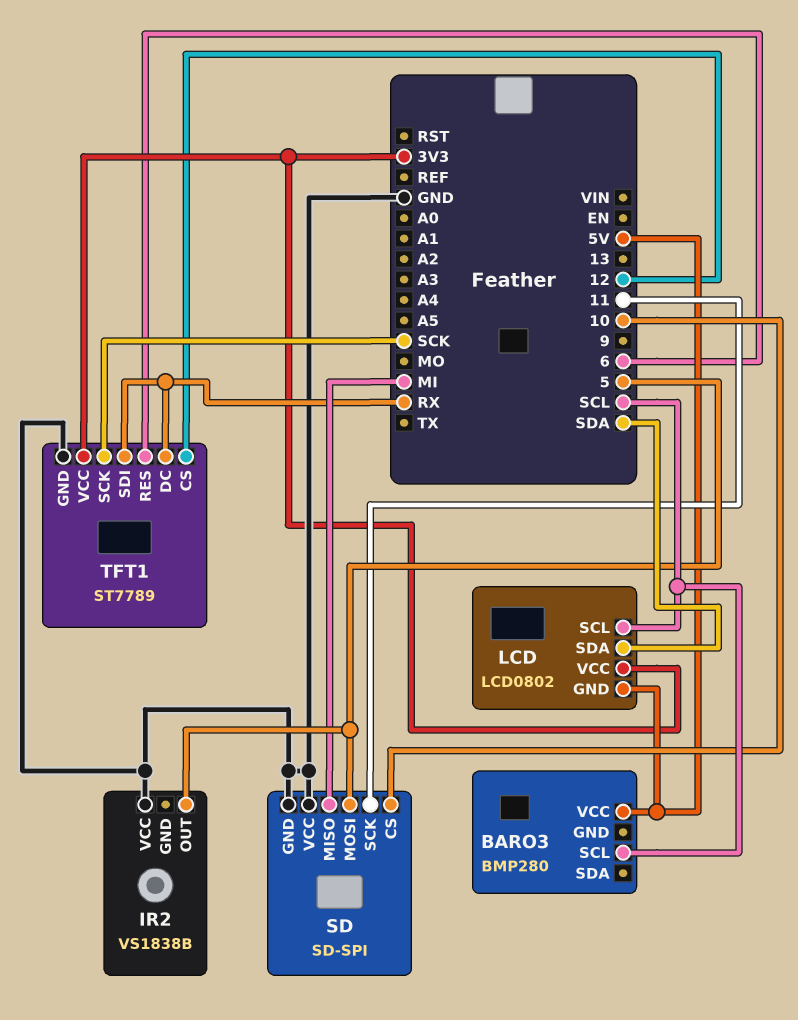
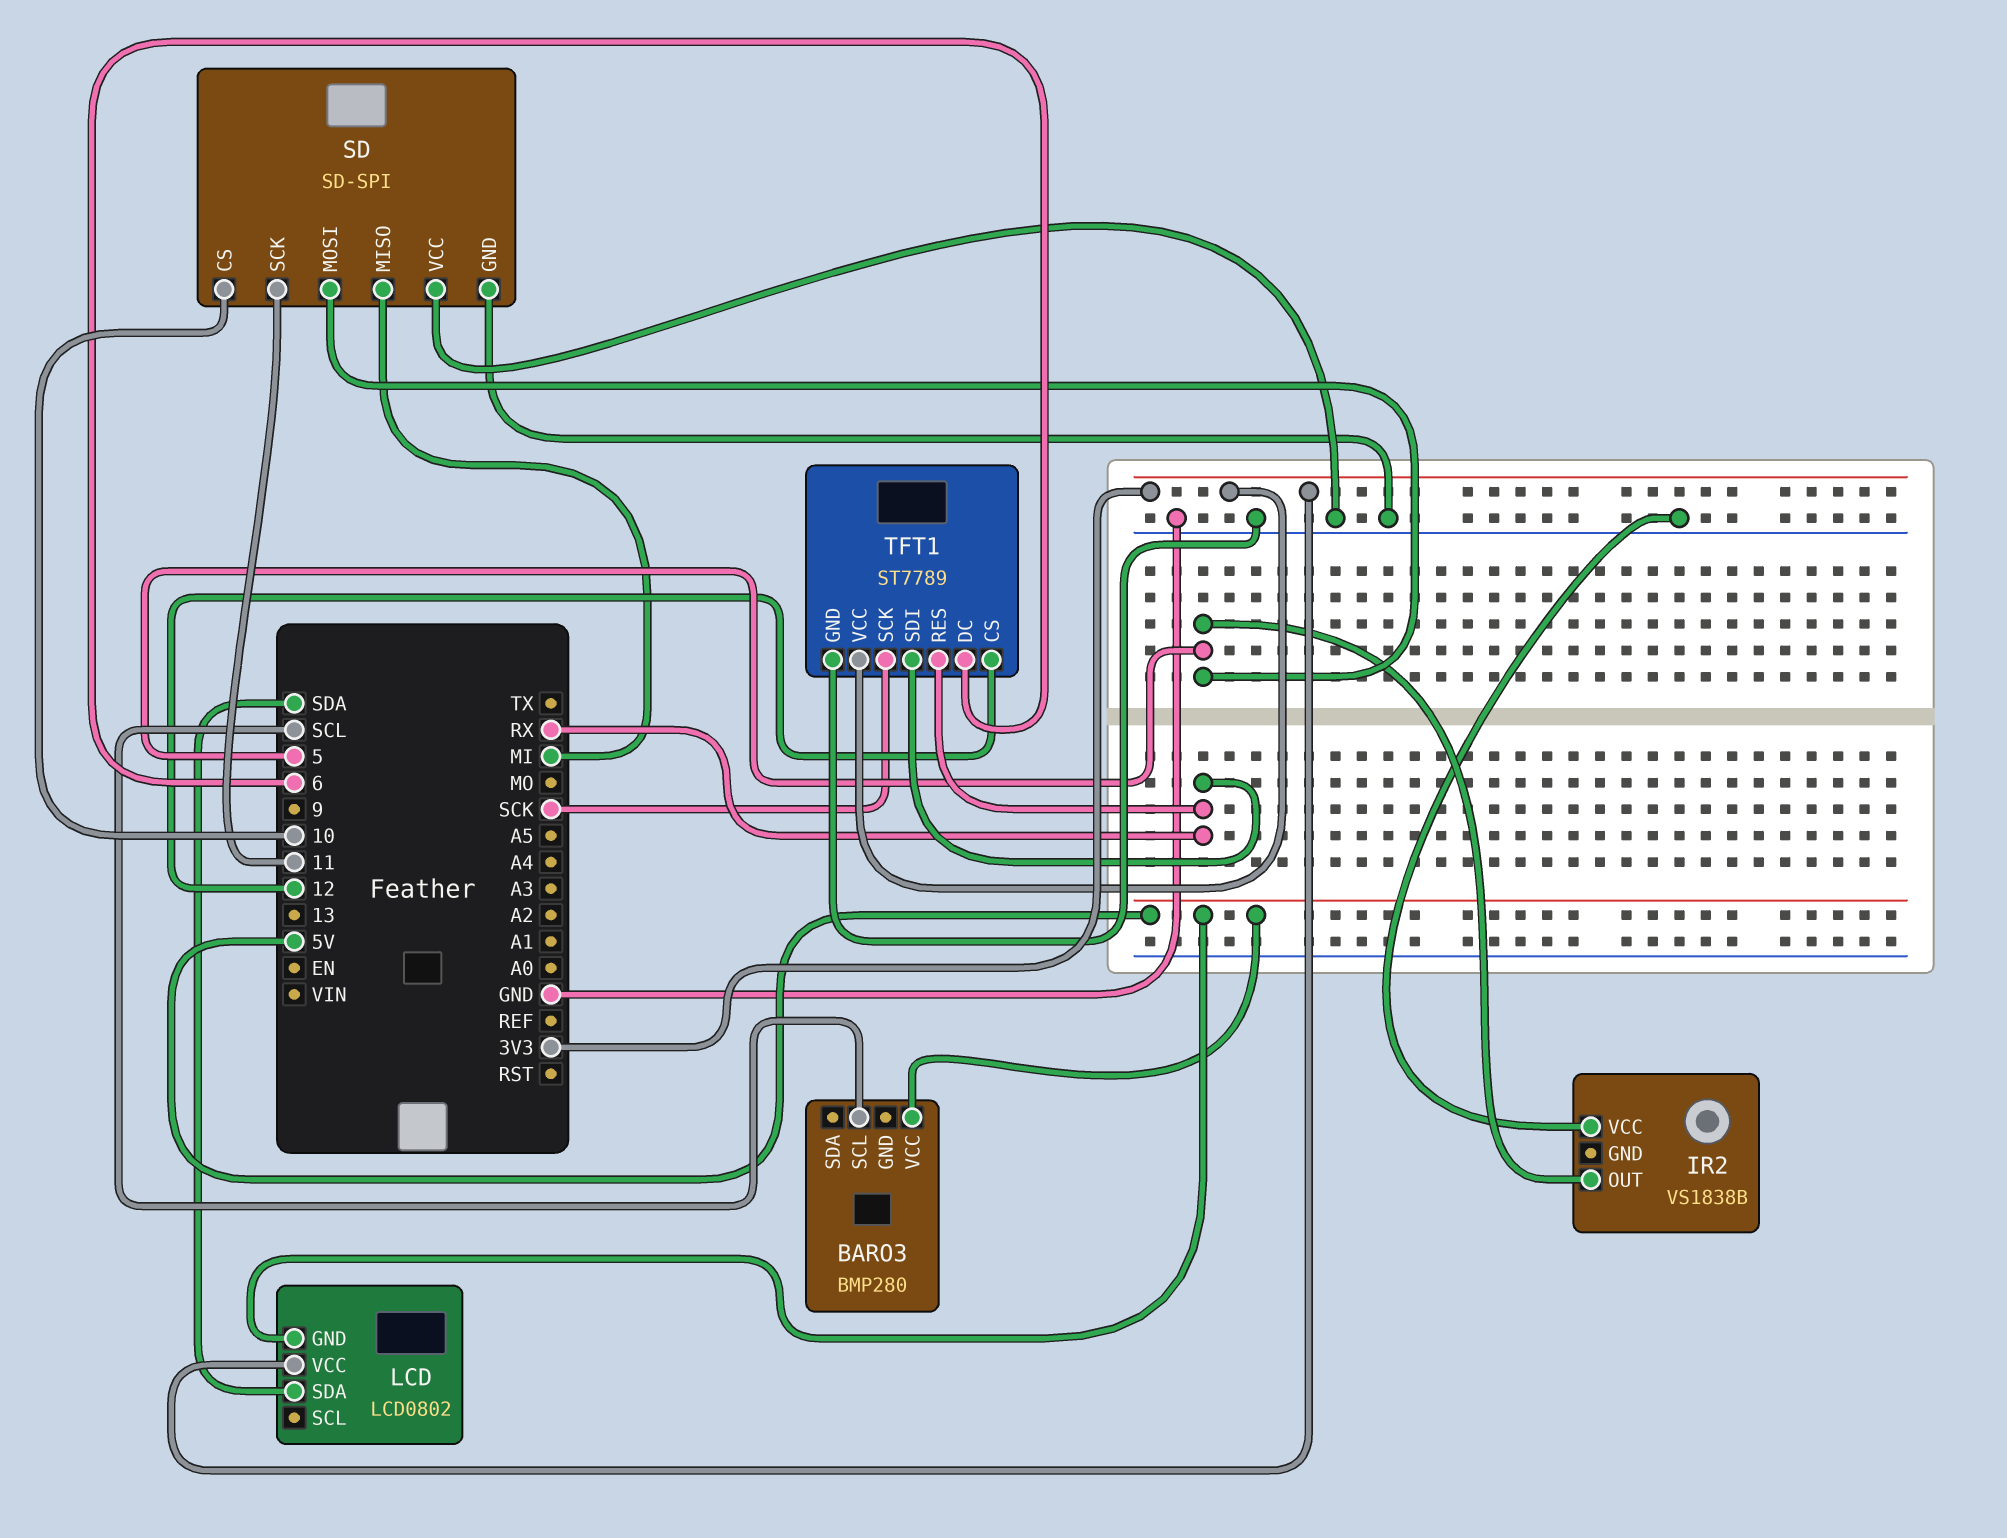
LCD pin SCL: SCL -> none
TFT1 pin DC: RX -> 6
TFT1 pin RES: 6 -> RX

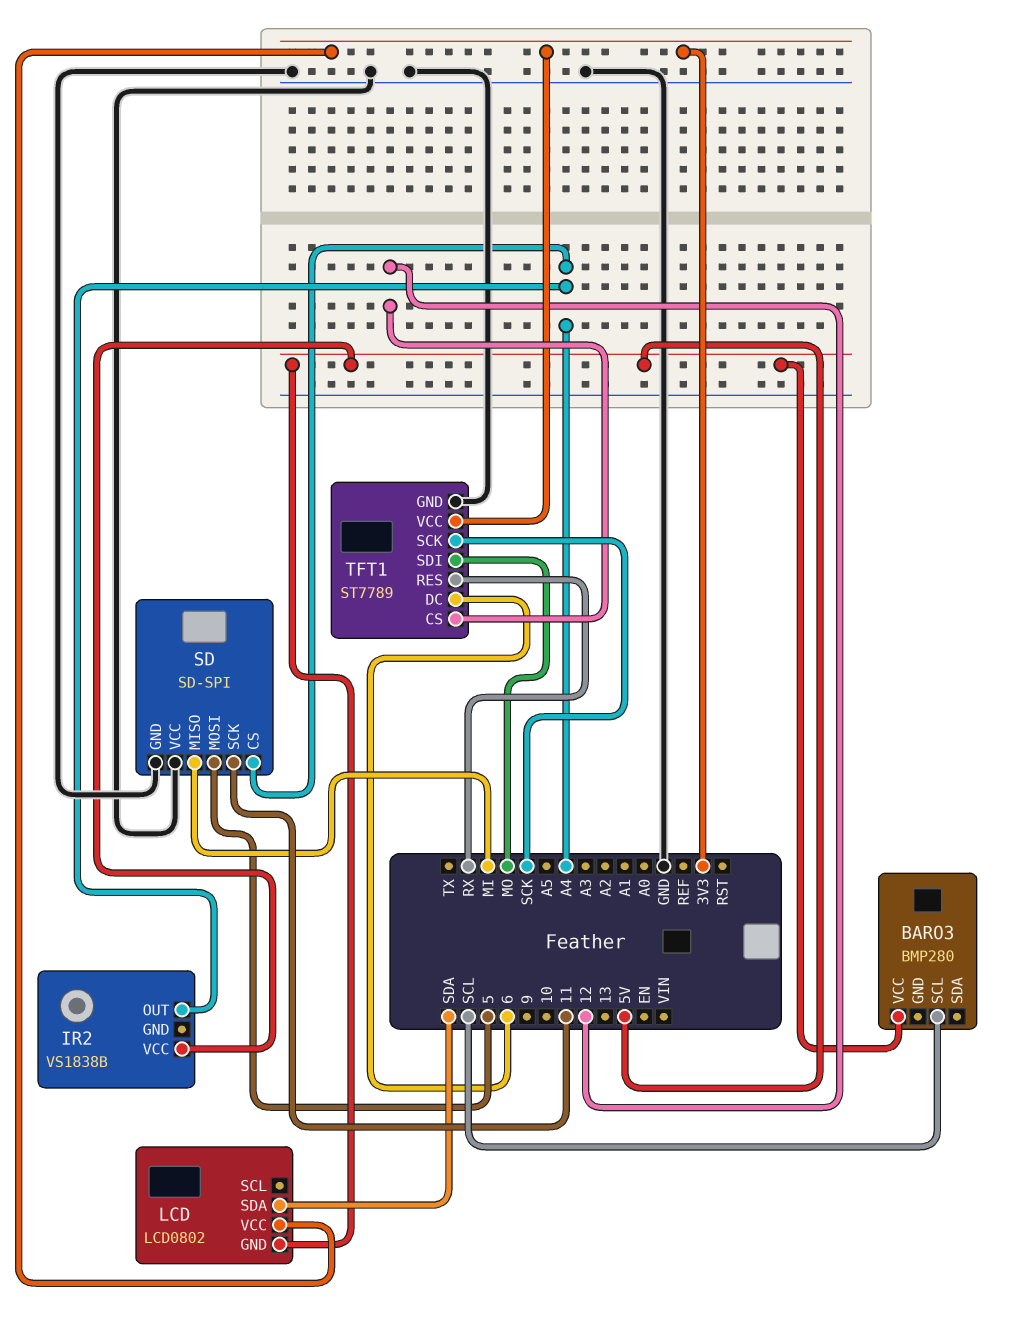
IR2 pin OUT: 5 -> A4
IR2 pin VCC: GND -> 5V
SD pin CS: 10 -> A4
TFT1 pin SDI: RX -> MO

